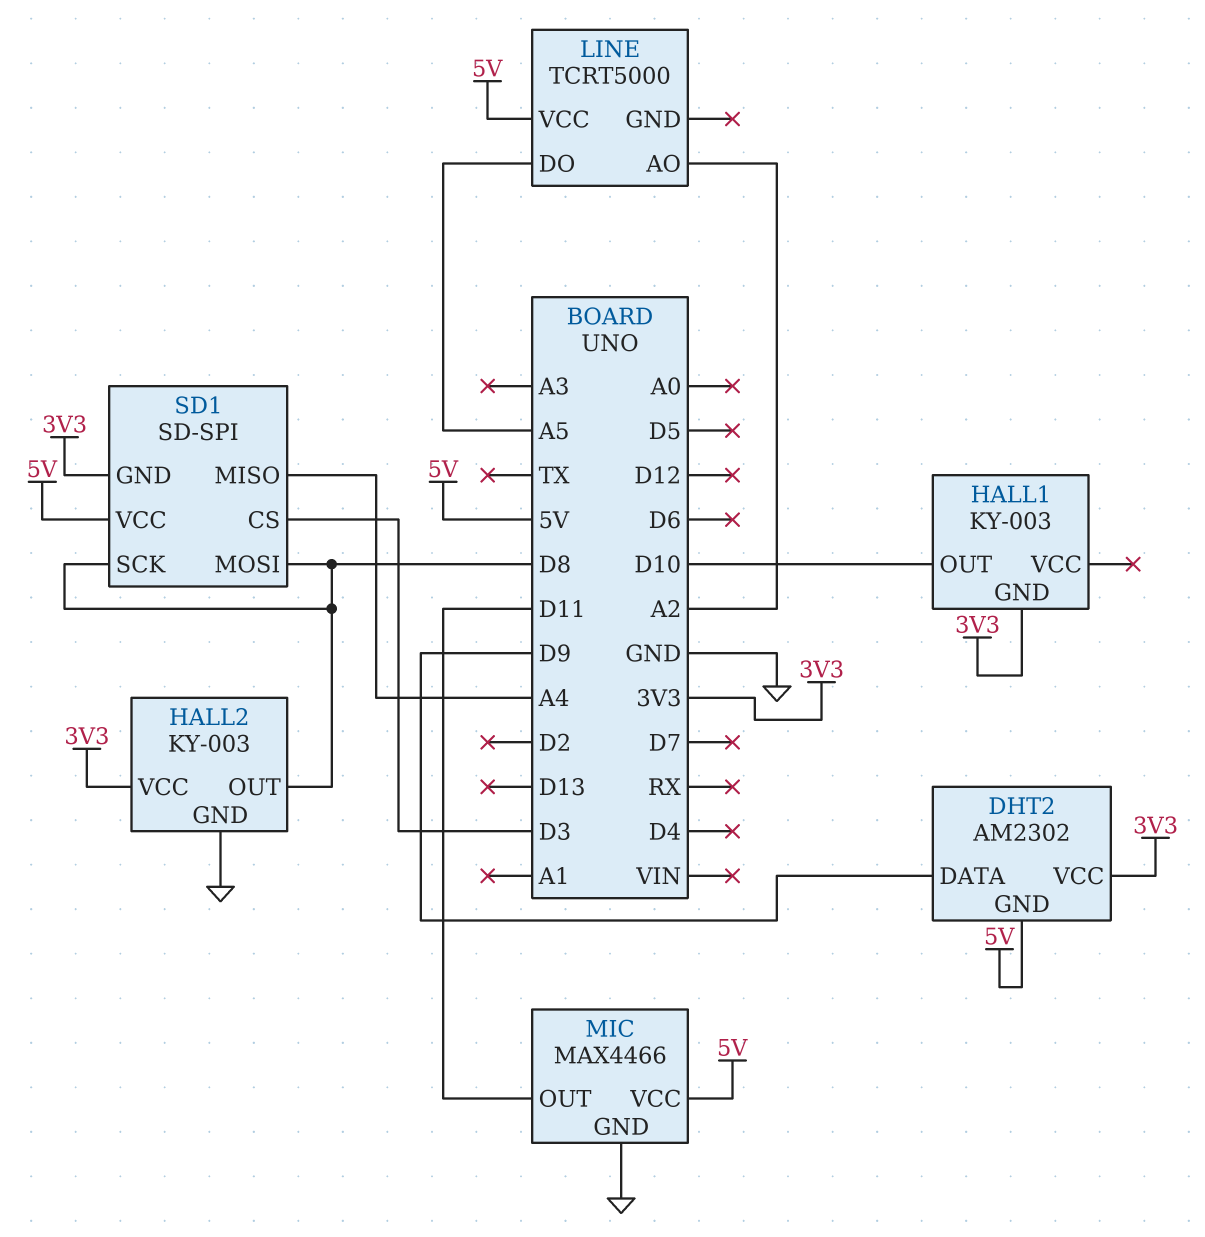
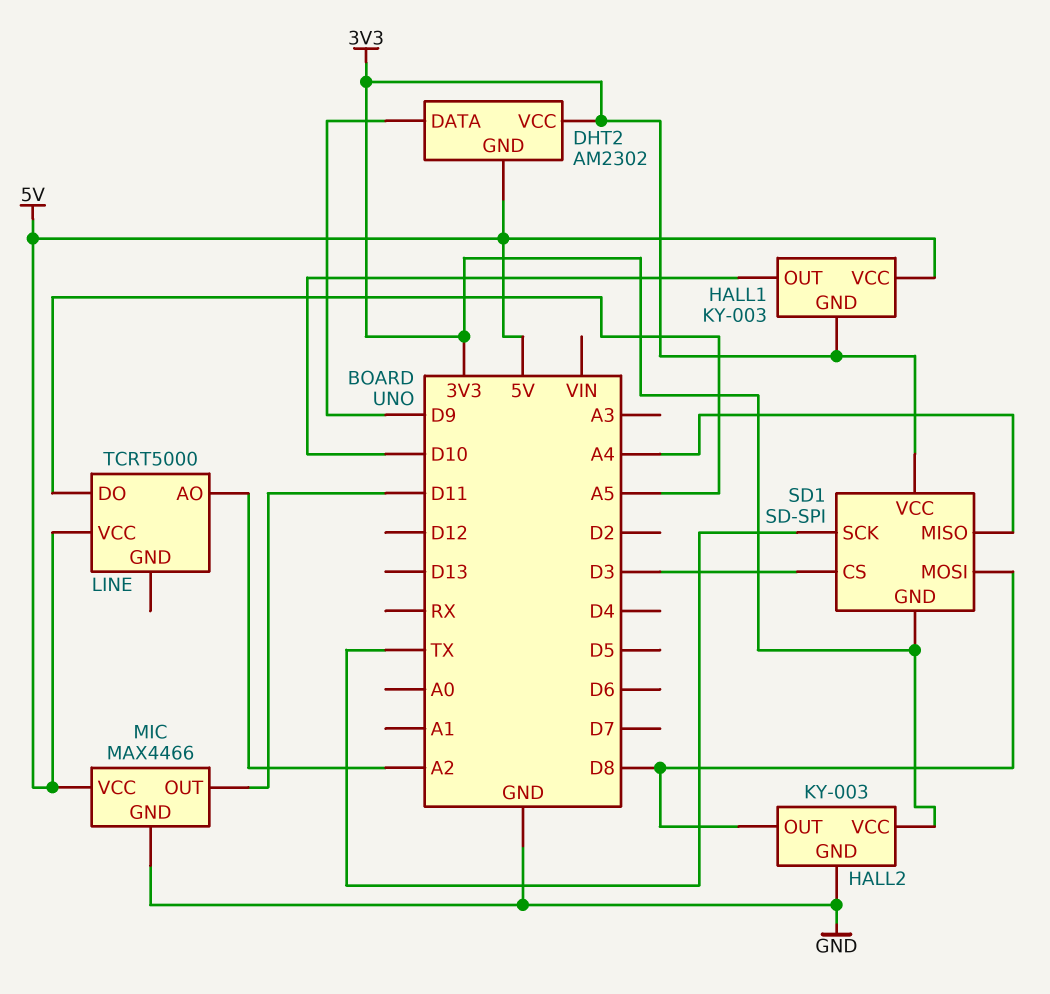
HALL1 pin VCC: none -> 5V
SD1 pin SCK: D8 -> TX
SD1 pin VCC: 5V -> 3V3

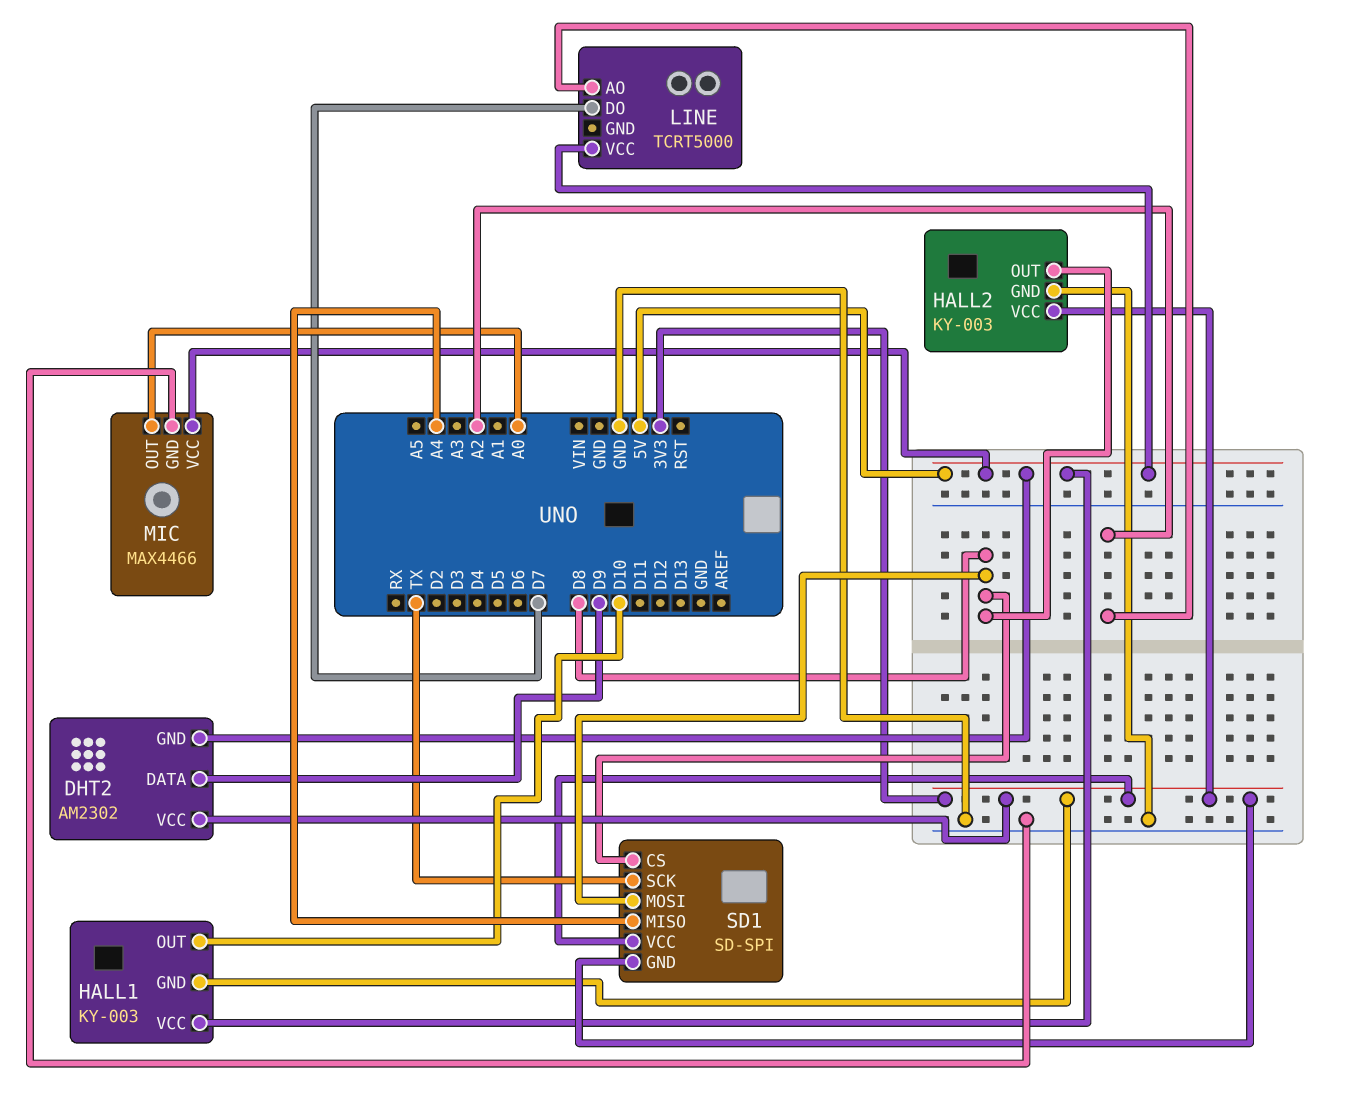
LINE pin DO: A5 -> D7
MIC pin OUT: D11 -> A0
SD1 pin CS: D3 -> D8

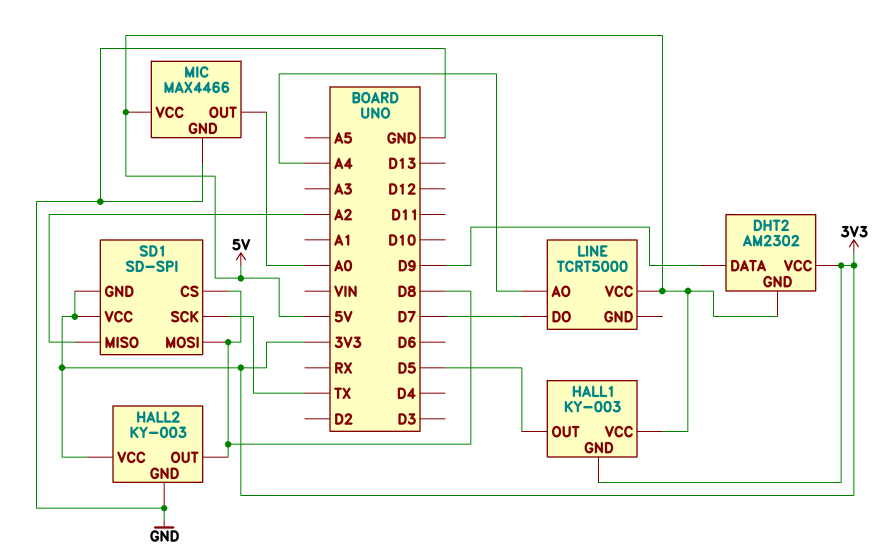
HALL1 pin OUT: D10 -> D5
LINE pin AO: A2 -> A4
SD1 pin MISO: A4 -> A2

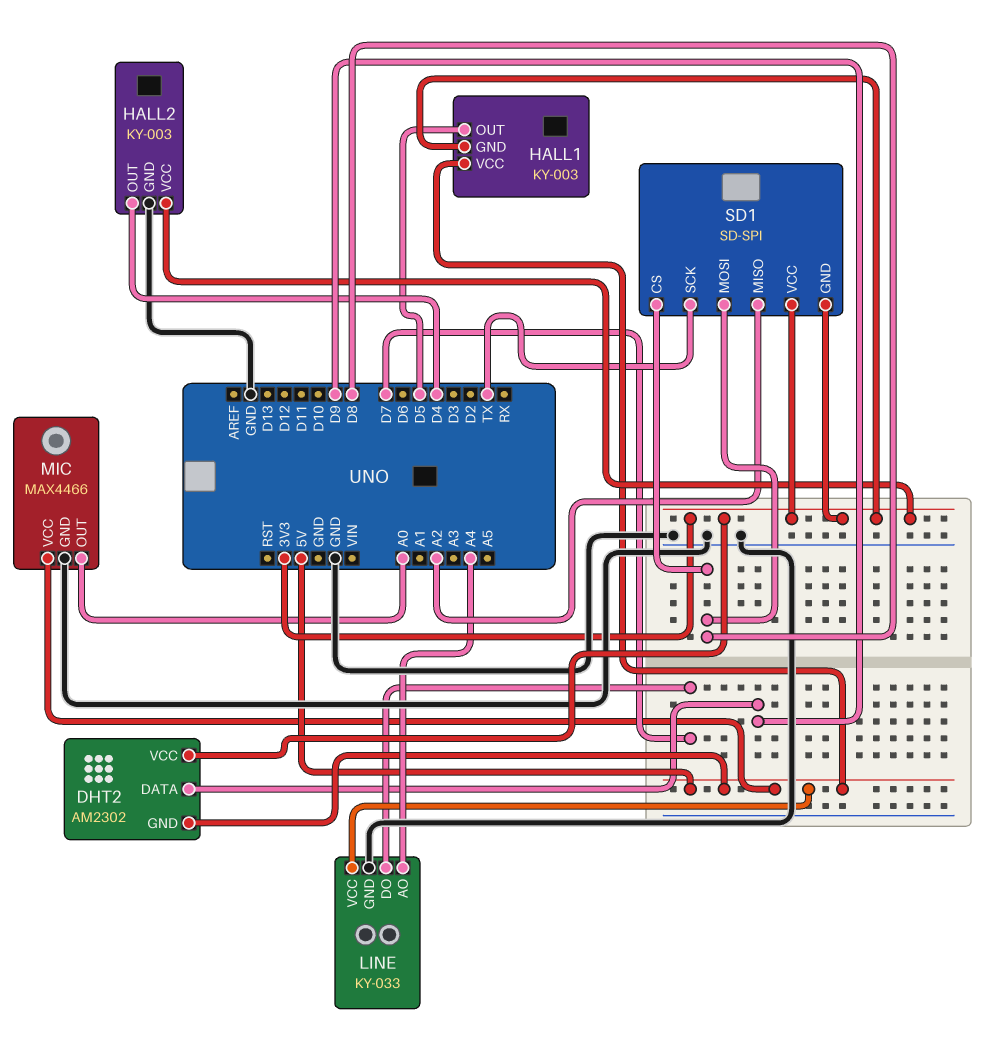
HALL2 pin OUT: D8 -> D4
LINE: TCRT5000 -> KY-033
LINE pin GND: none -> GND

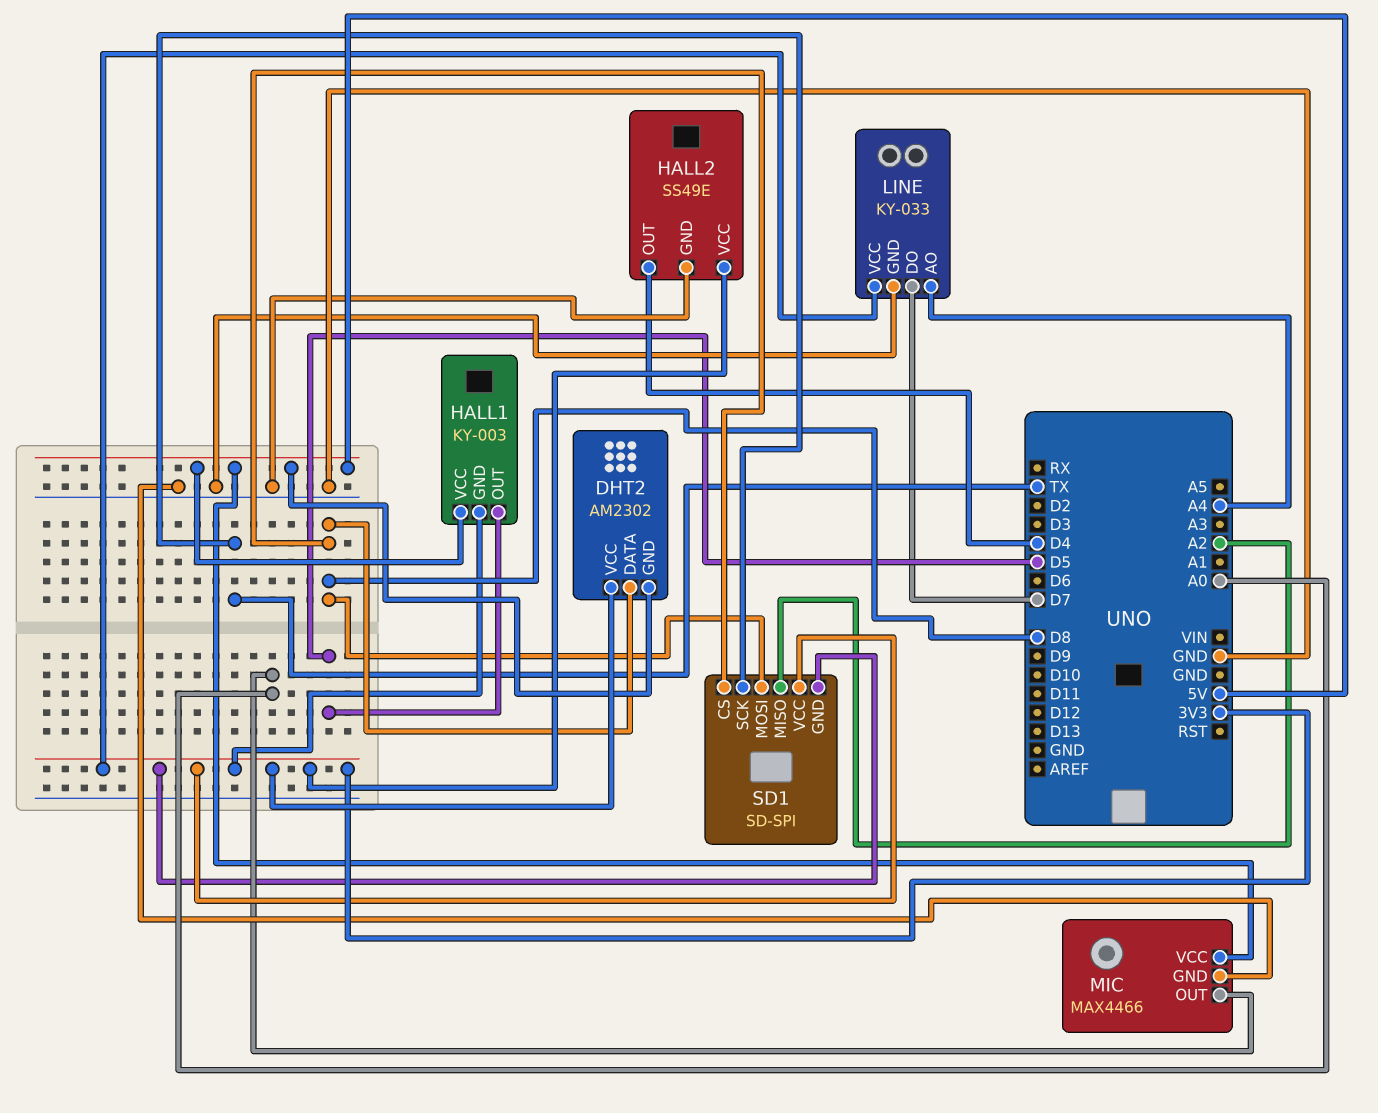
DHT2 pin DATA: D9 -> D8
HALL2: KY-003 -> SS49E
LINE pin VCC: 5V -> 3V3

